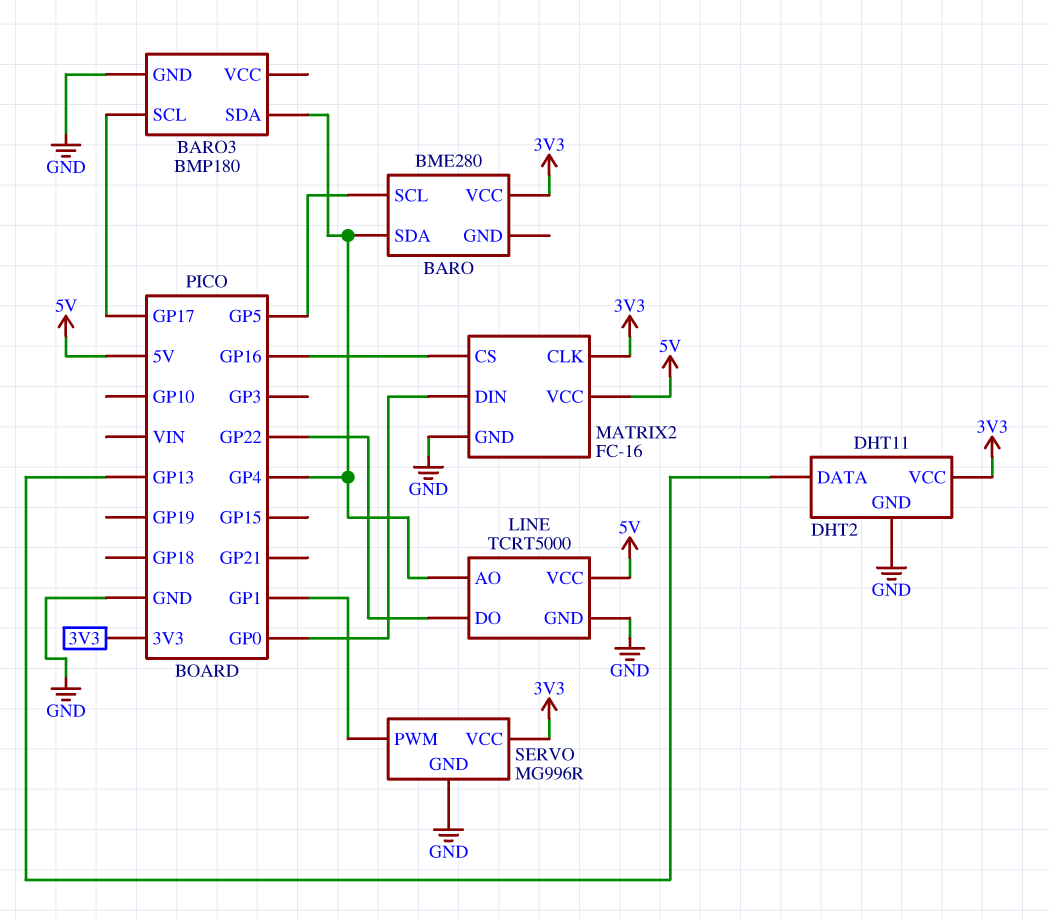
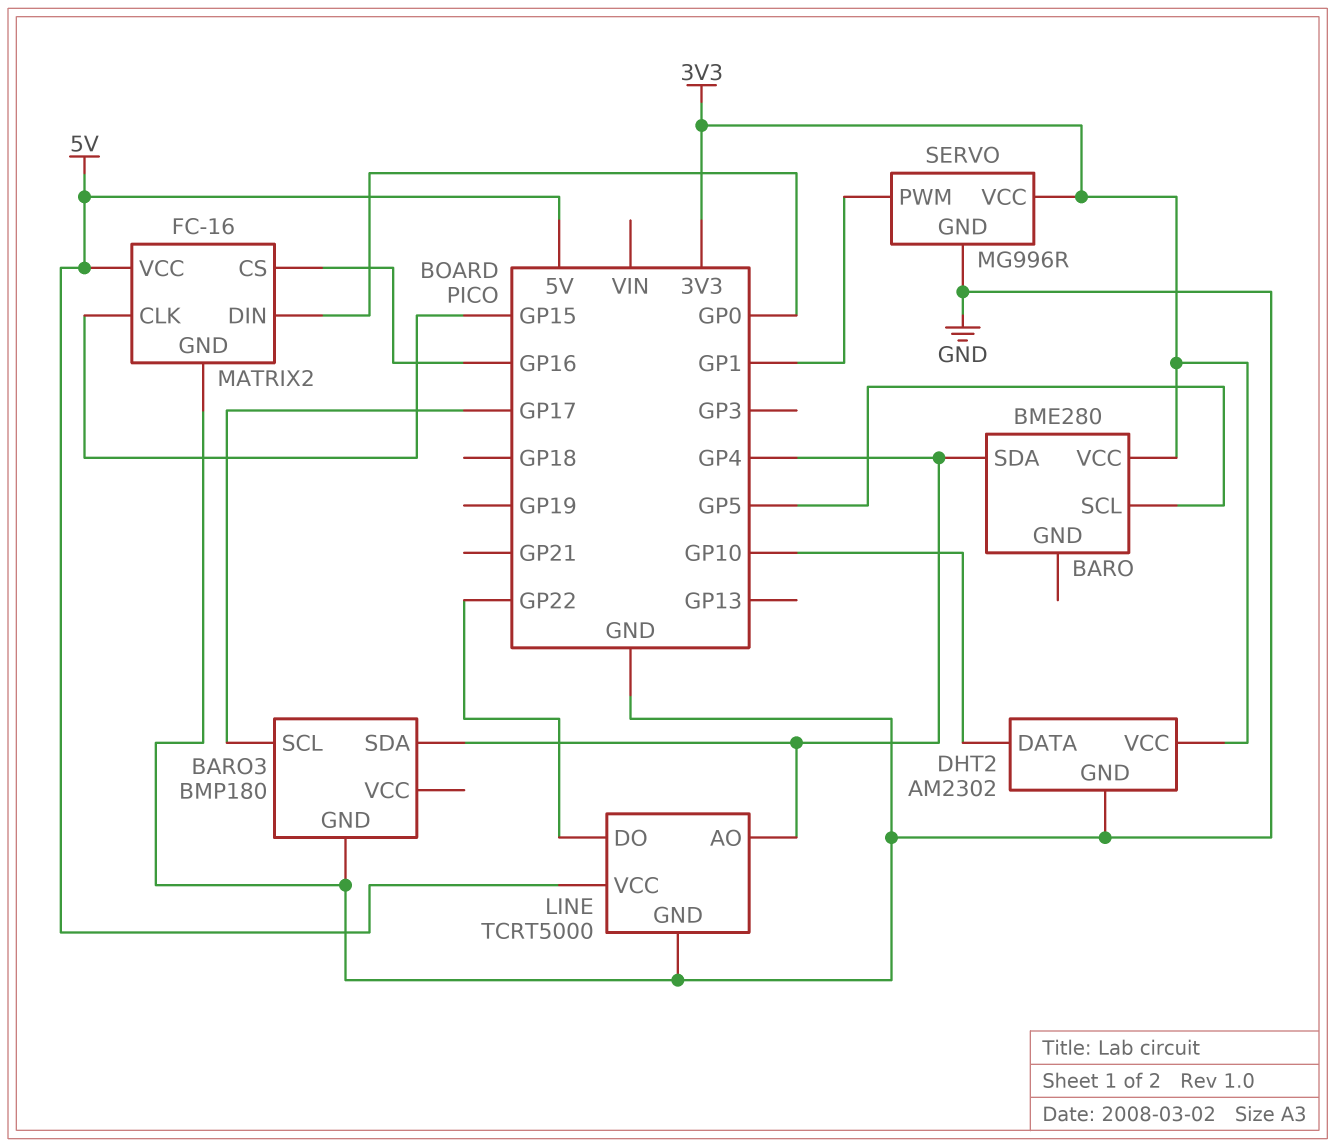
DHT2: DHT11 -> AM2302
DHT2 pin DATA: GP13 -> GP10
MATRIX2 pin CLK: 3V3 -> GP15

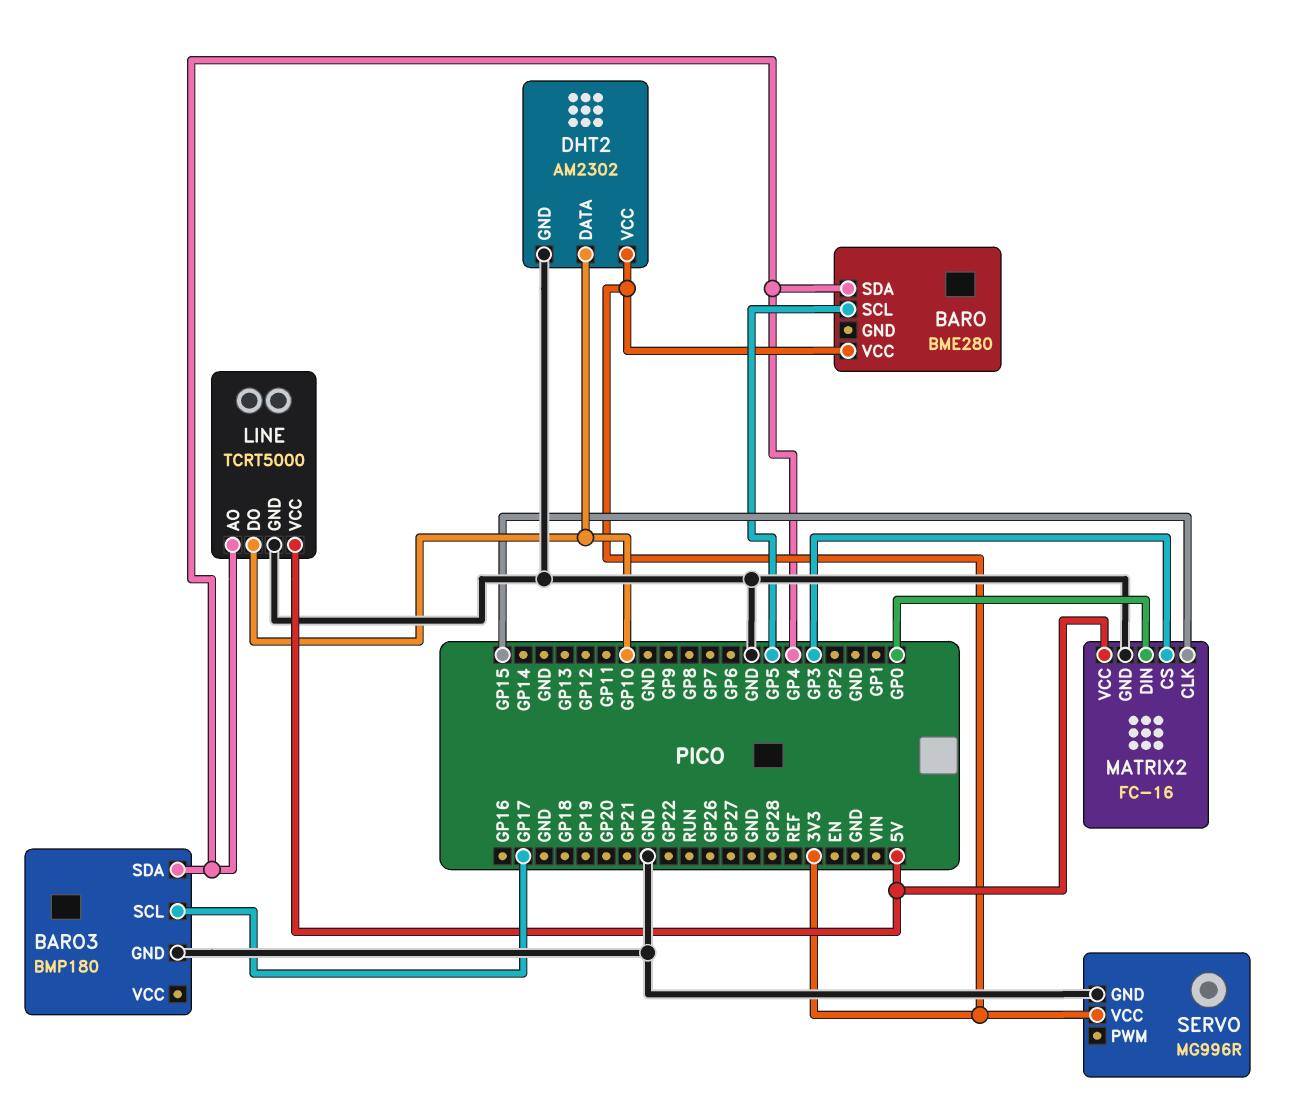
LINE pin DO: GP22 -> GP10
MATRIX2 pin CS: GP16 -> GP3
SERVO pin PWM: GP1 -> none

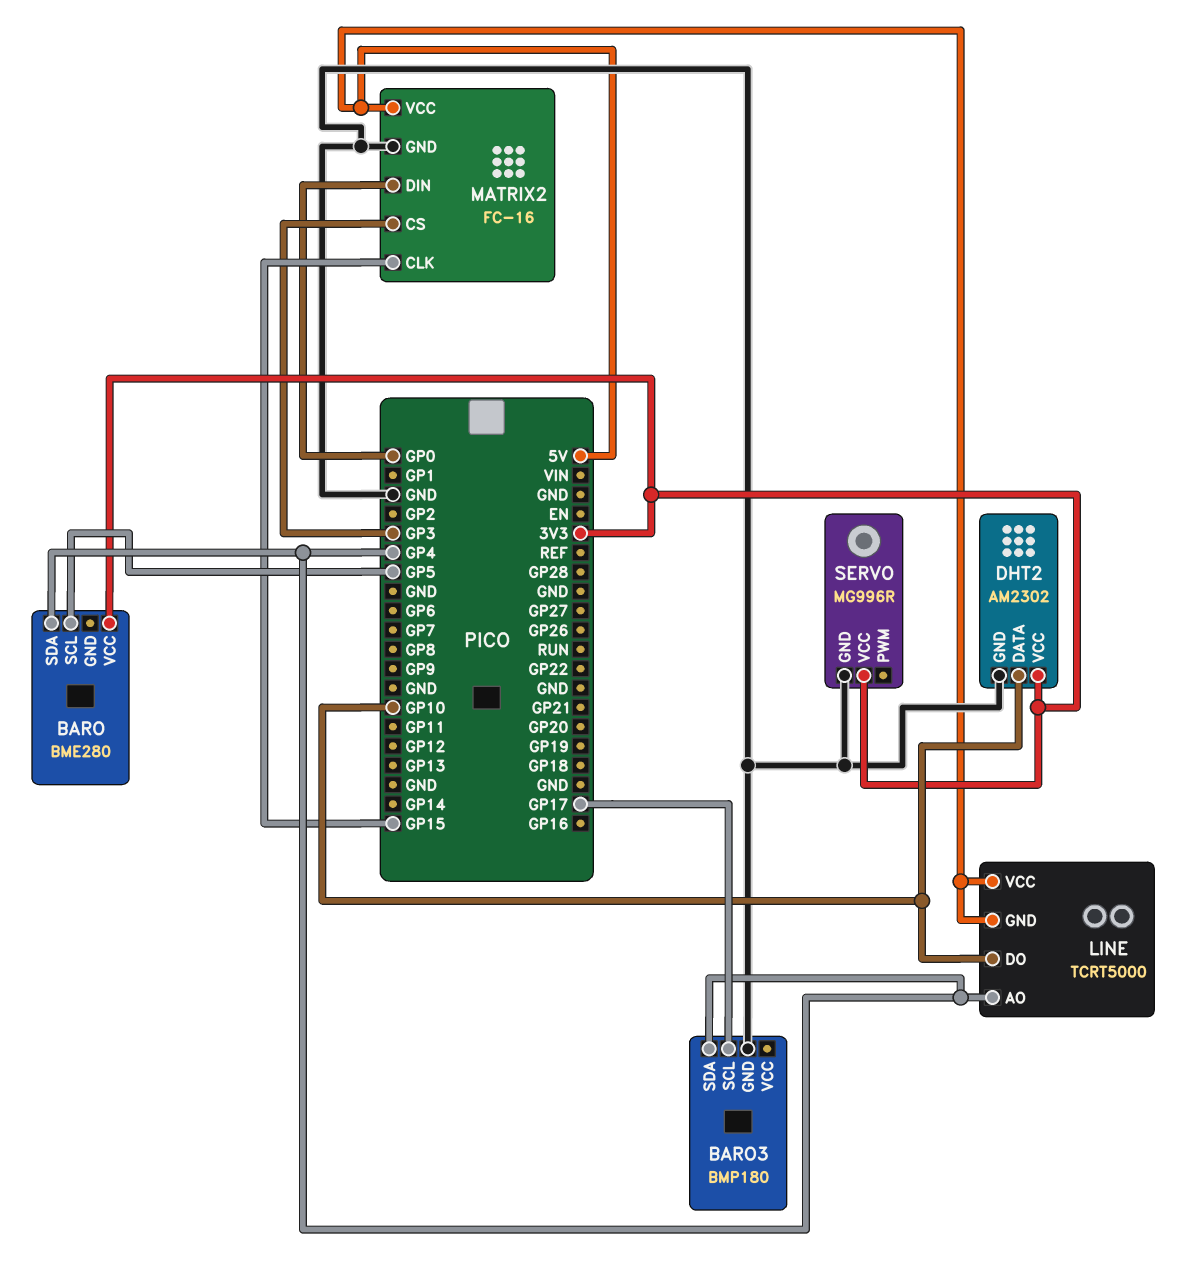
LINE pin GND: GND -> 5V

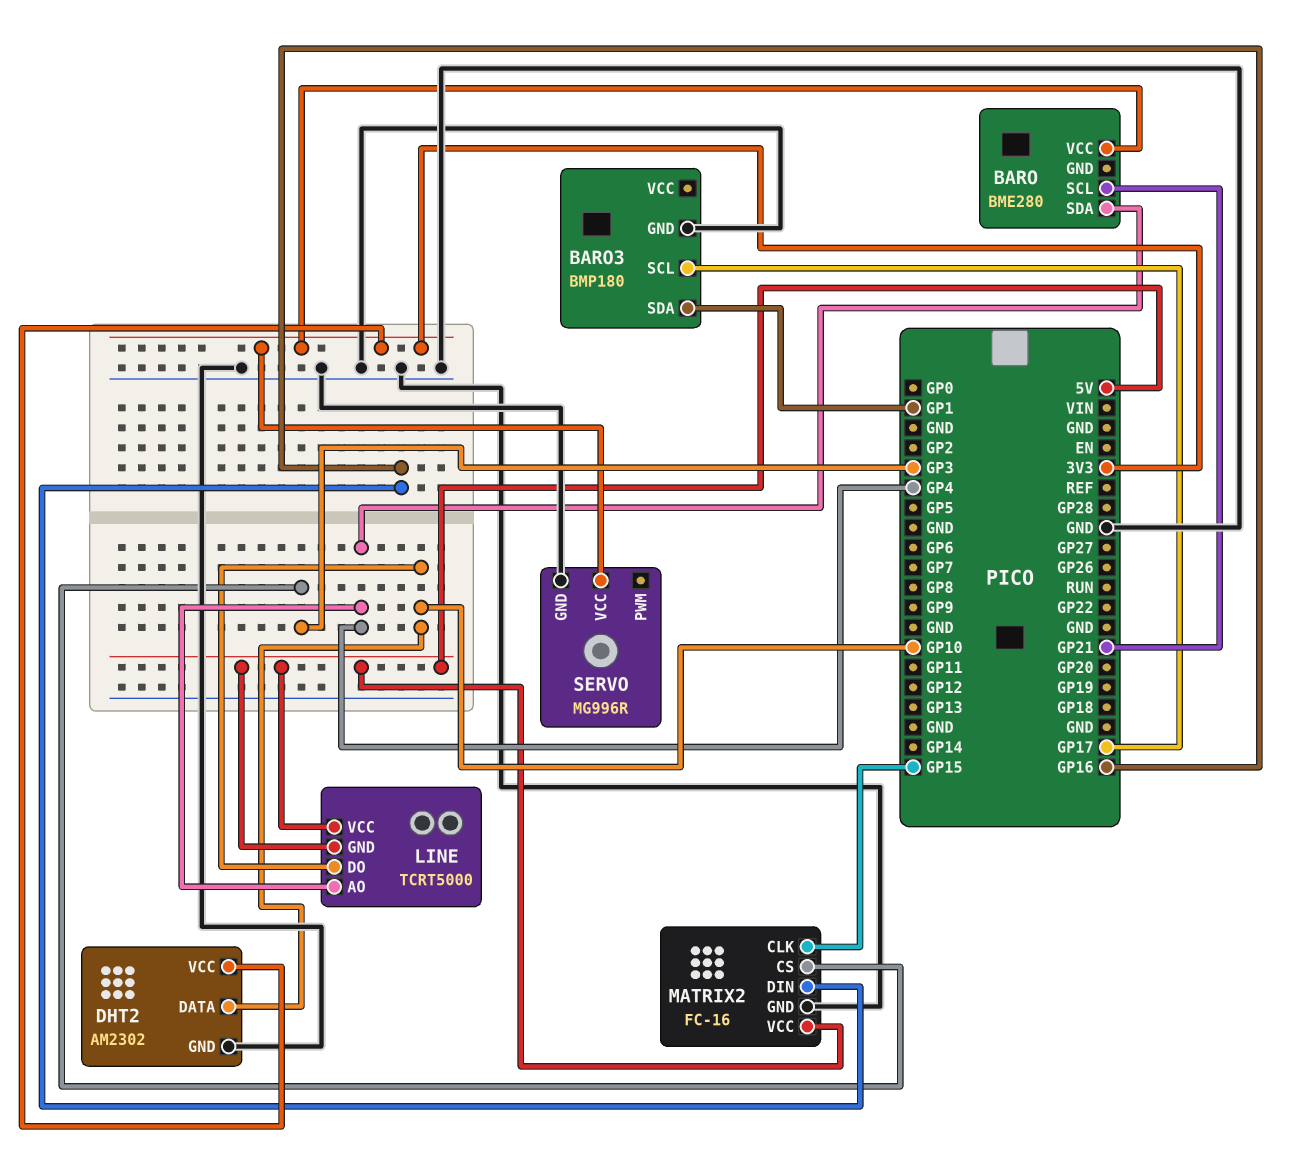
BARO pin SCL: GP5 -> GP21
BARO3 pin SDA: GP4 -> GP1
MATRIX2 pin DIN: GP0 -> GP16

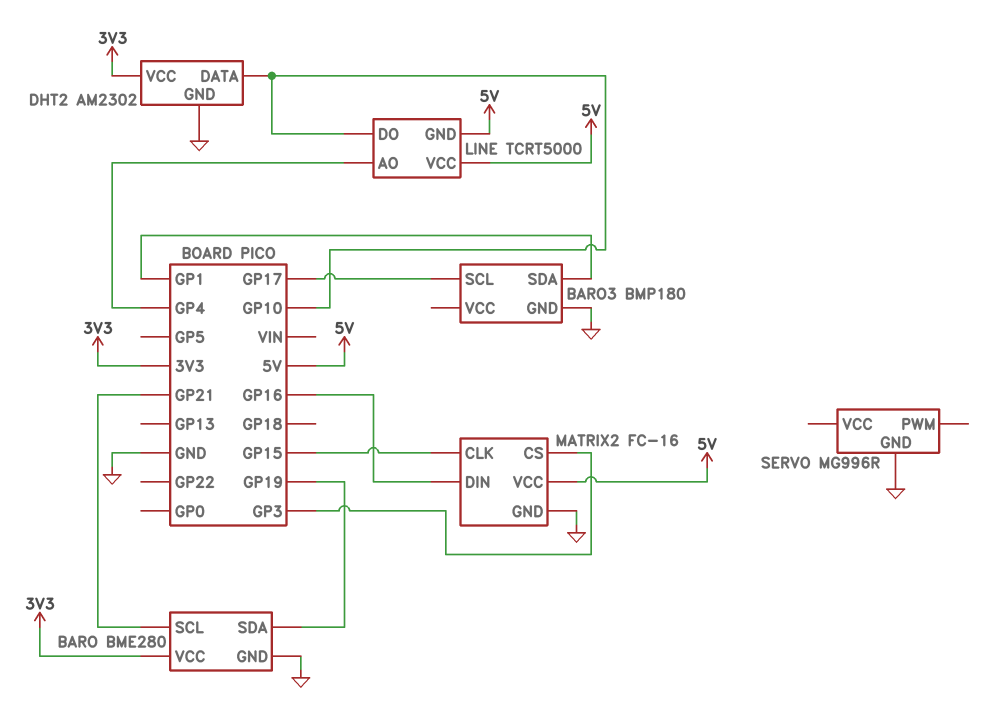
BARO pin GND: none -> GND
BARO pin SDA: GP4 -> GP19
SERVO pin VCC: 3V3 -> none

